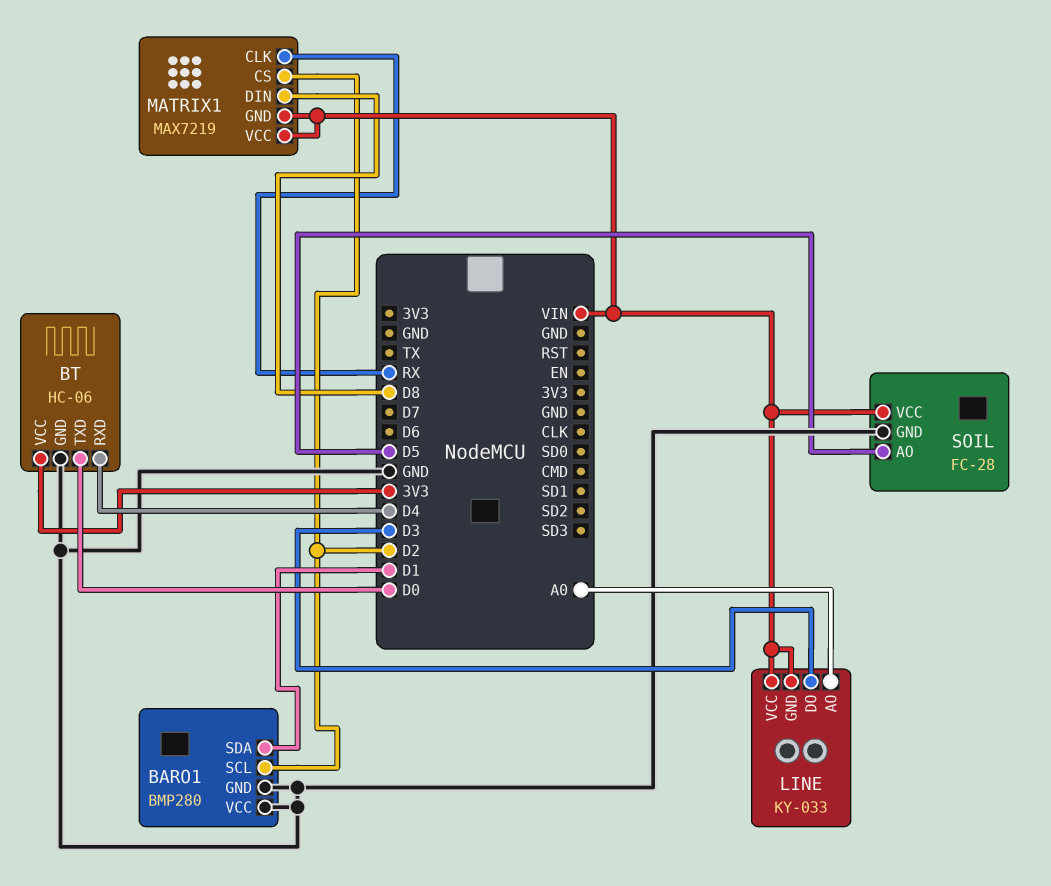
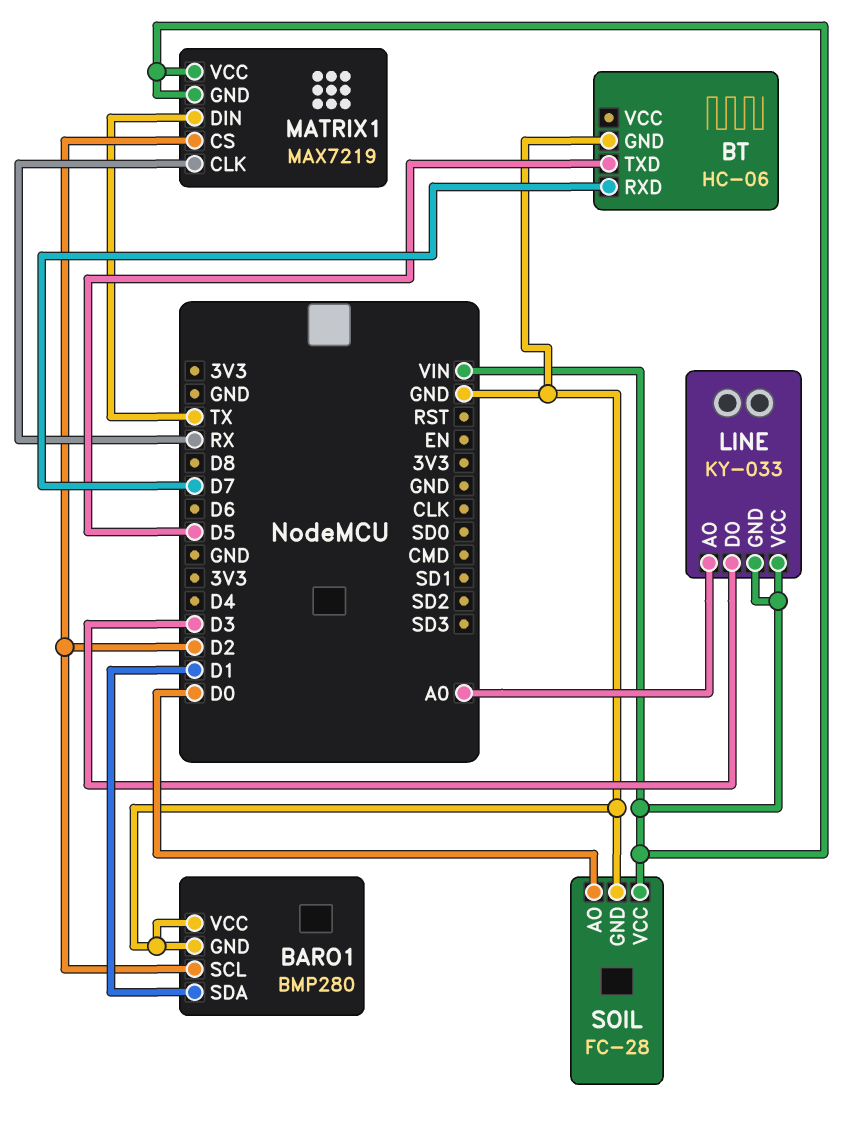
BT pin RXD: D4 -> D7
BT pin TXD: D0 -> D5
BT pin VCC: 3V3 -> none
MATRIX1 pin DIN: D8 -> TX
SOIL pin AO: D5 -> D0

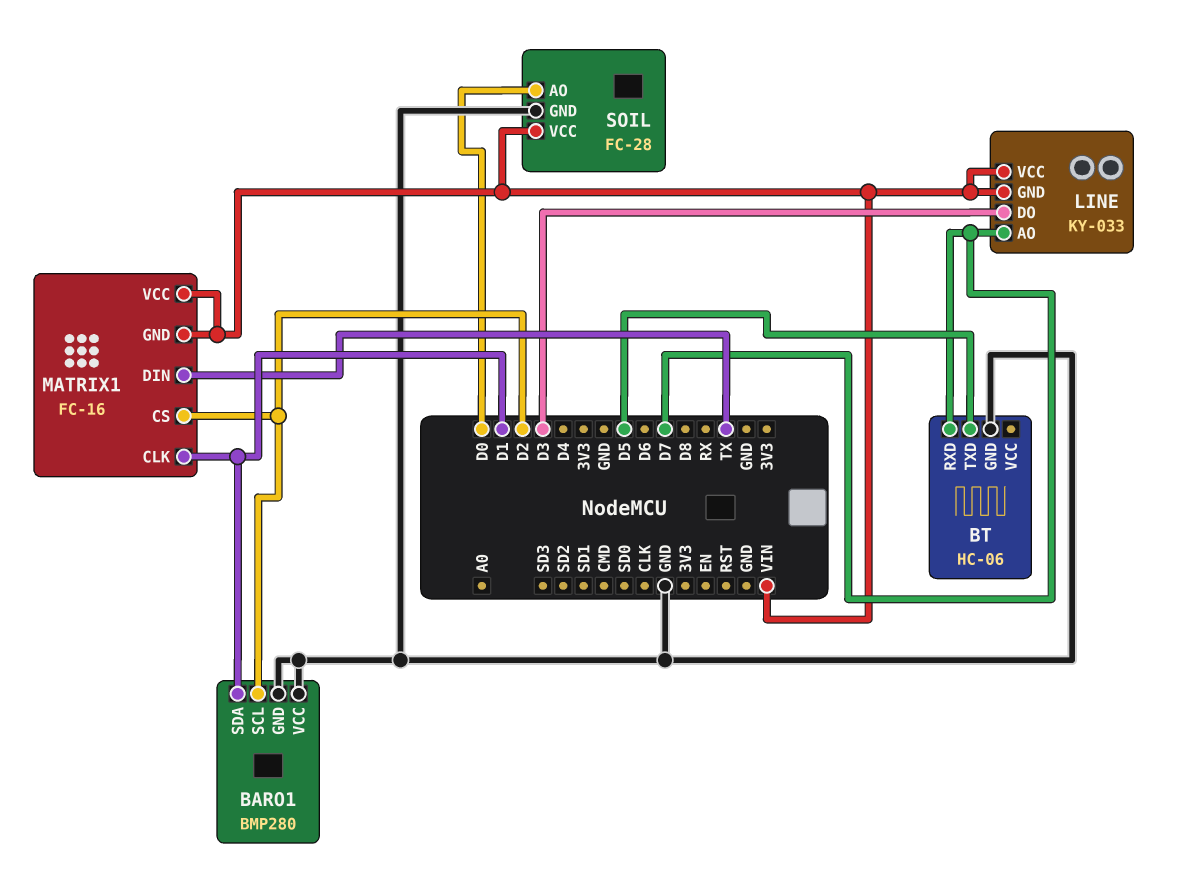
LINE pin AO: A0 -> D7
MATRIX1: MAX7219 -> FC-16
MATRIX1 pin CLK: RX -> D1

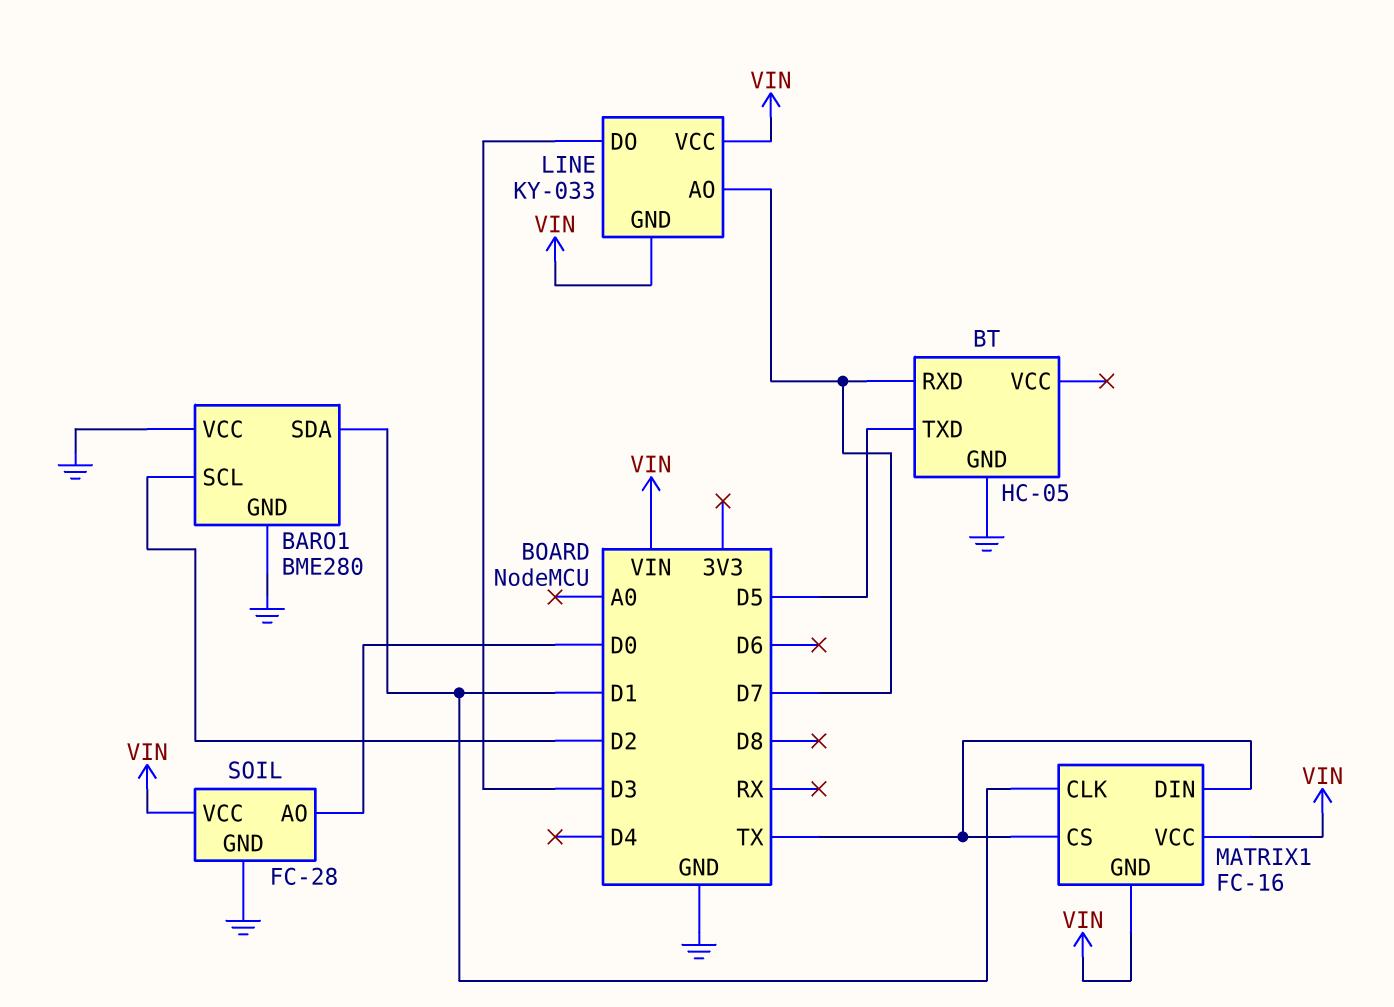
BARO1: BMP280 -> BME280
BT: HC-06 -> HC-05
MATRIX1 pin CS: D2 -> TX

